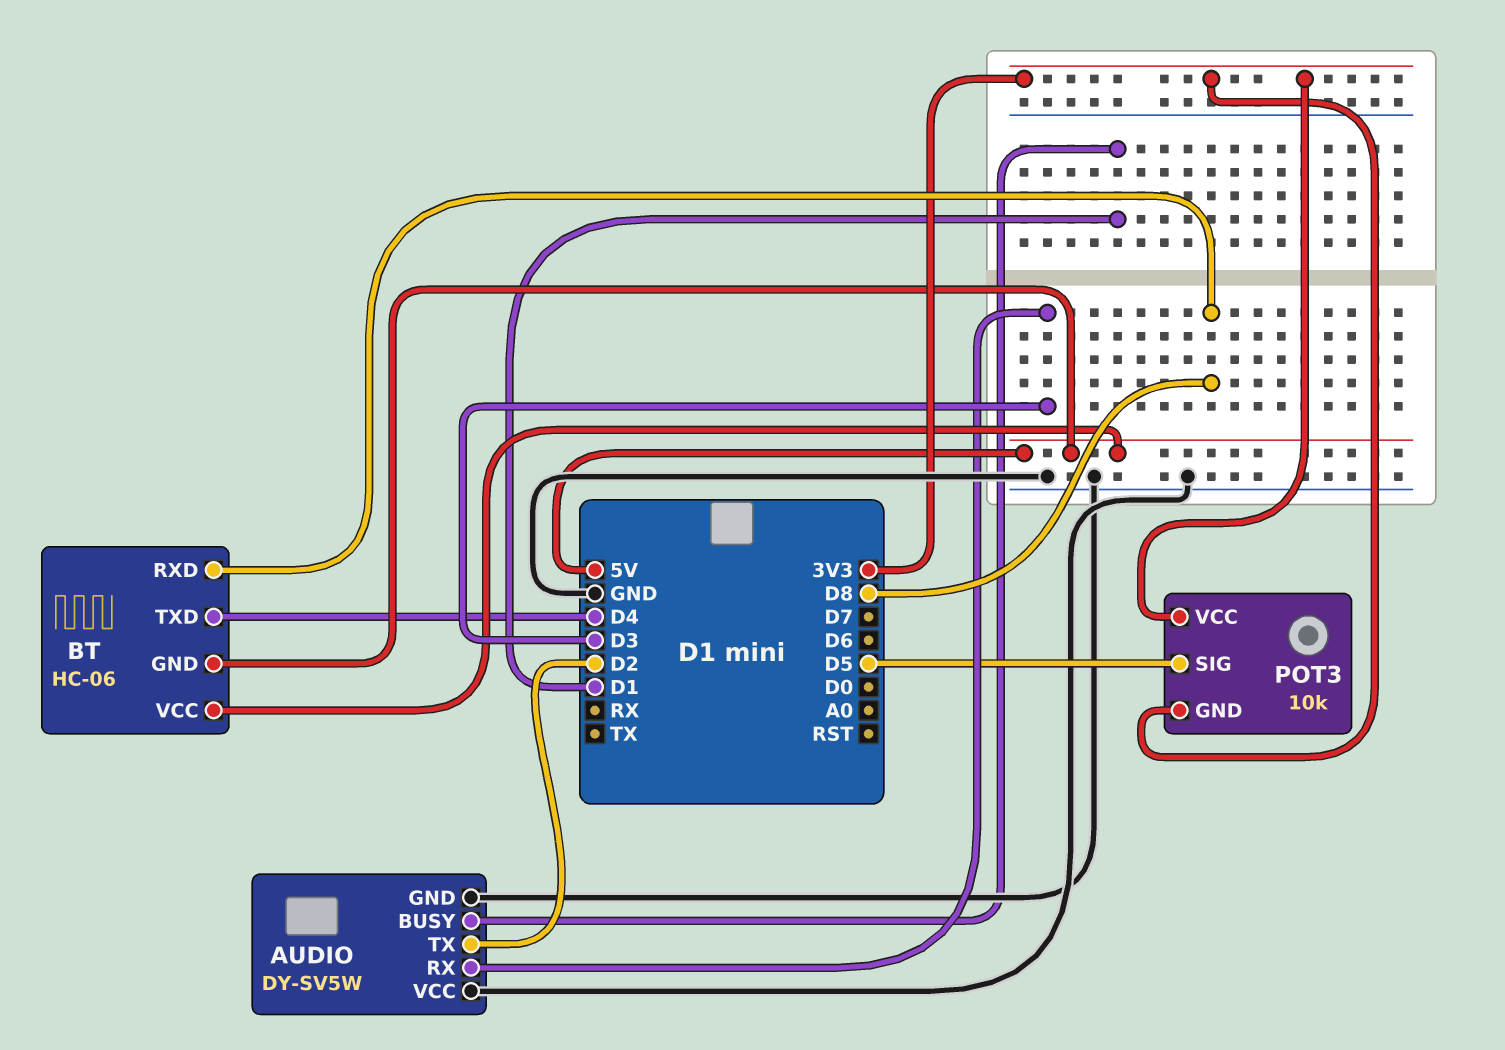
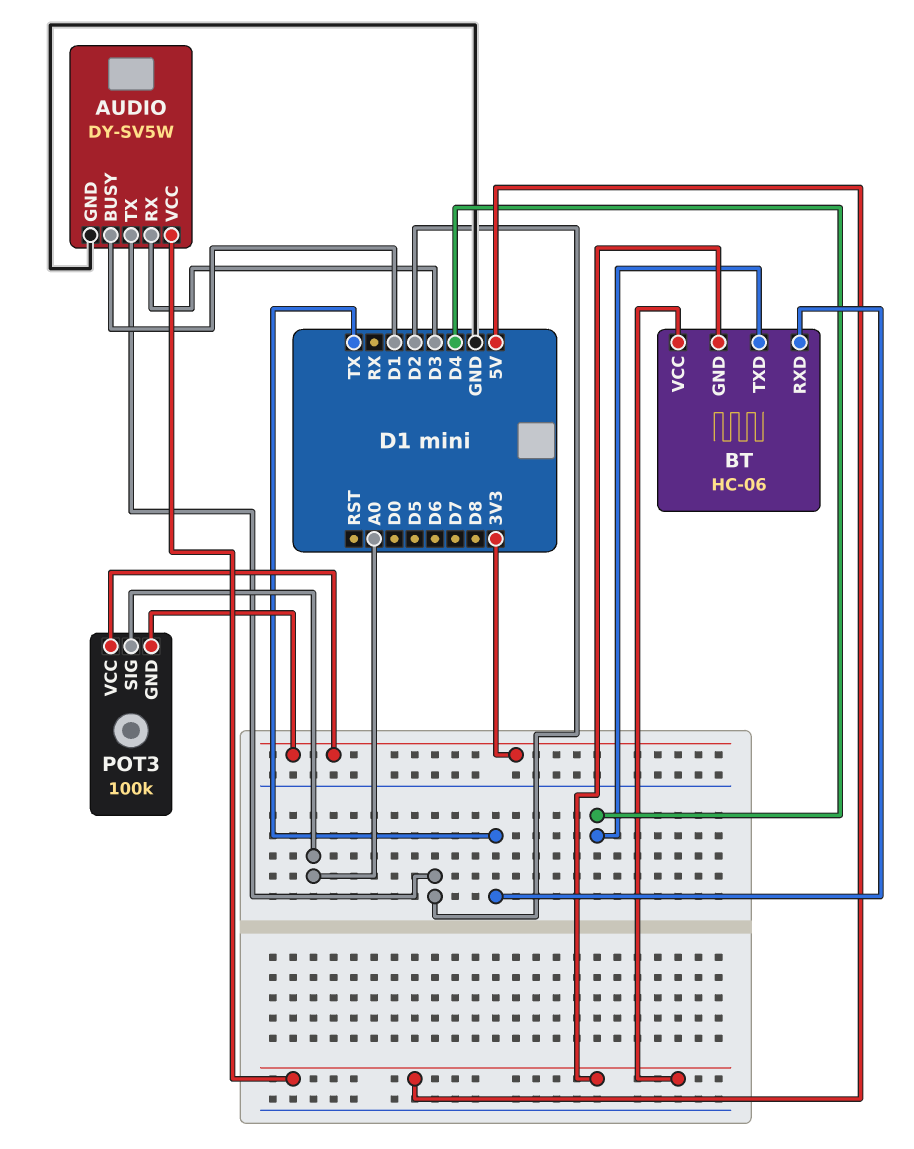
AUDIO pin VCC: GND -> 5V
BT pin RXD: D8 -> TX
POT3: 10k -> 100k
POT3 pin SIG: D5 -> A0

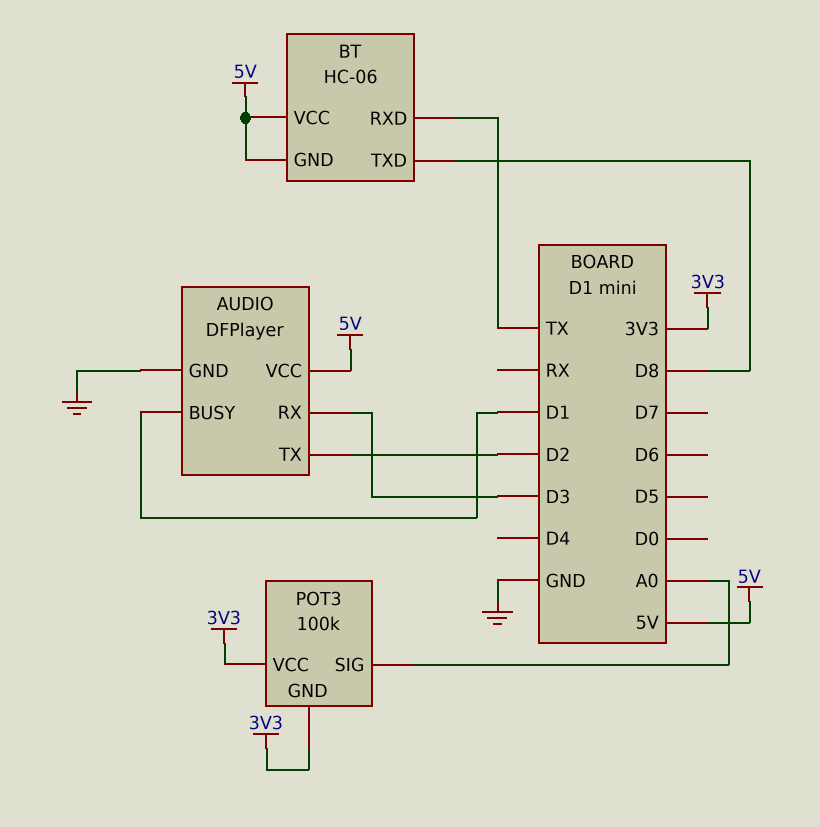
AUDIO: DY-SV5W -> DFPlayer
BT pin TXD: D4 -> D8

